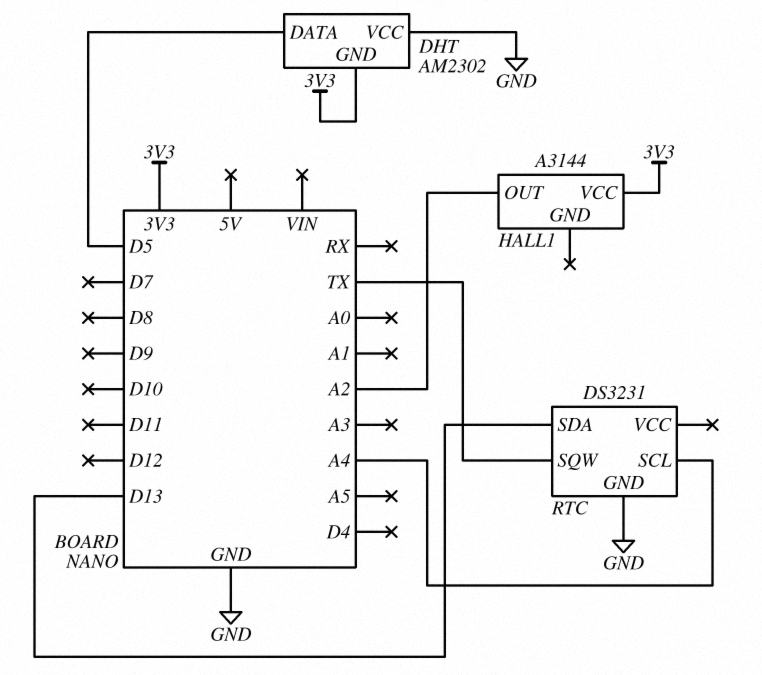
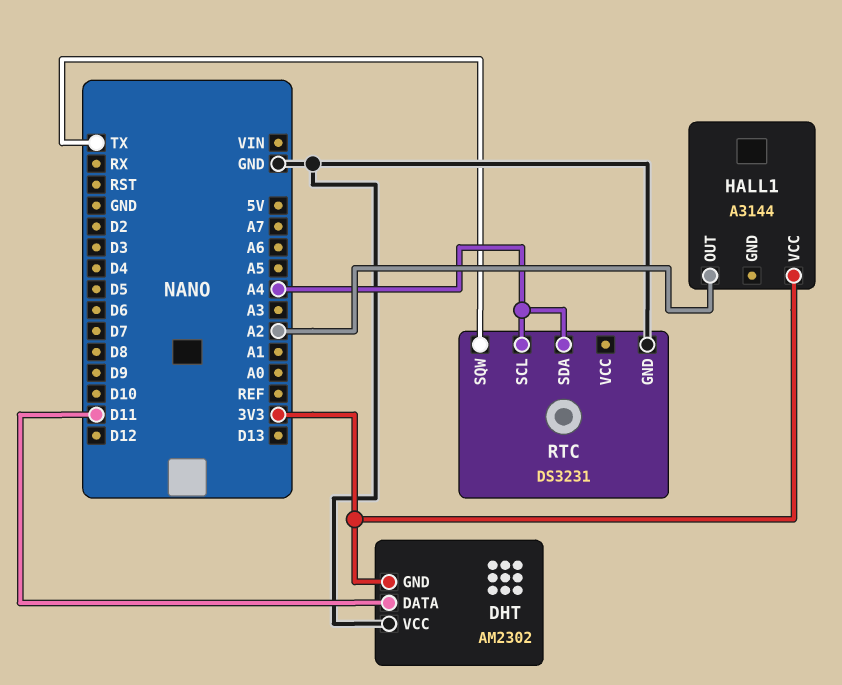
DHT pin DATA: D5 -> D11
RTC pin SDA: D13 -> A4

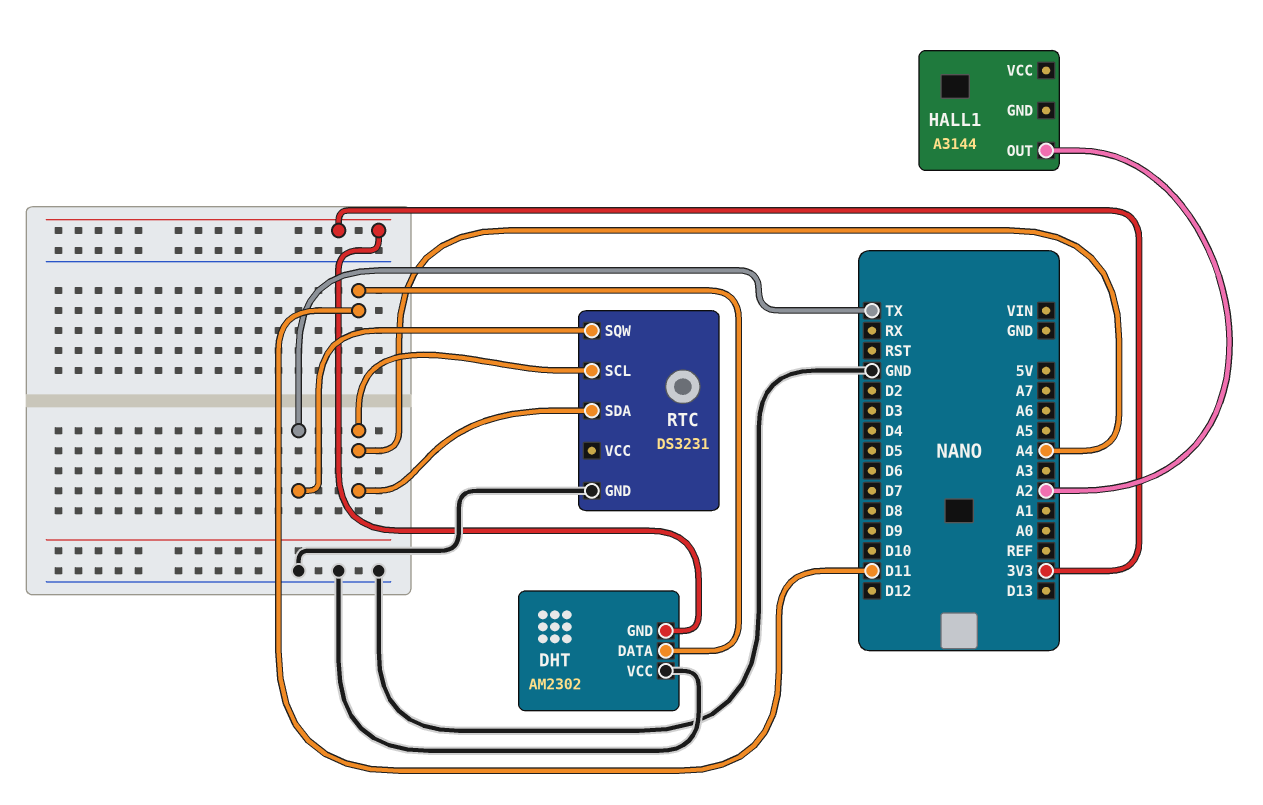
HALL1 pin VCC: 3V3 -> none

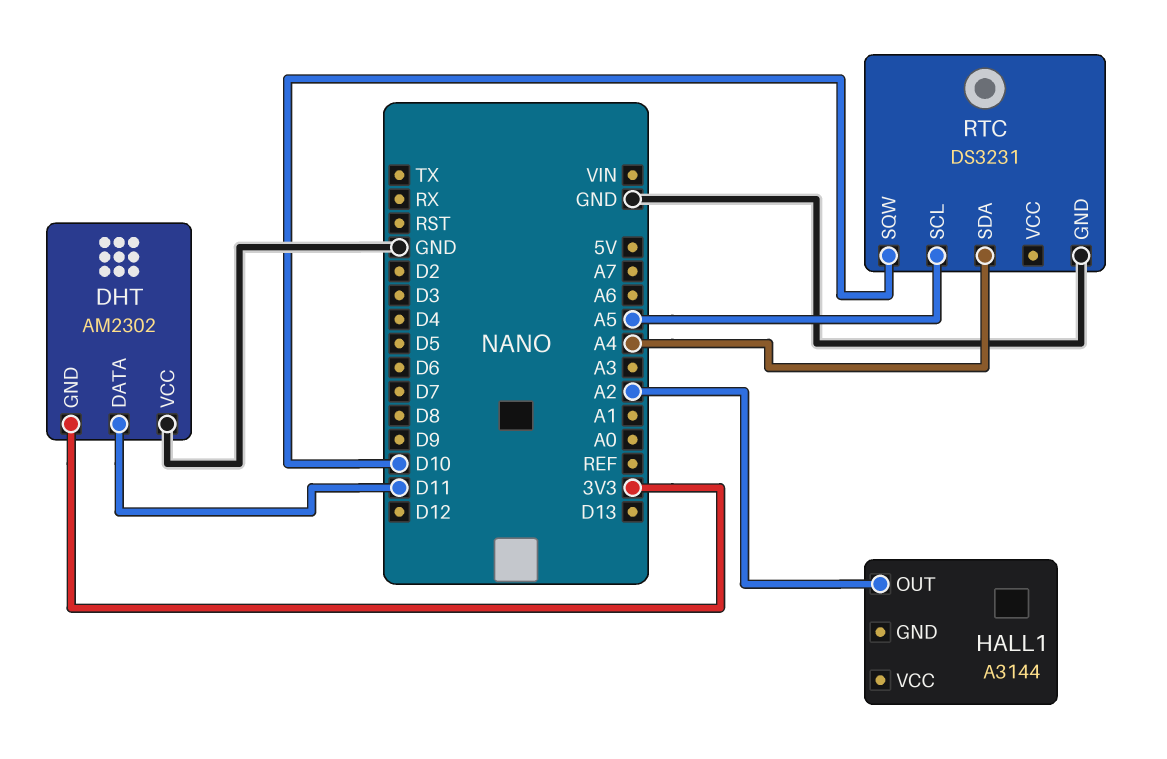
RTC pin SCL: A4 -> A5
RTC pin SQW: TX -> D10

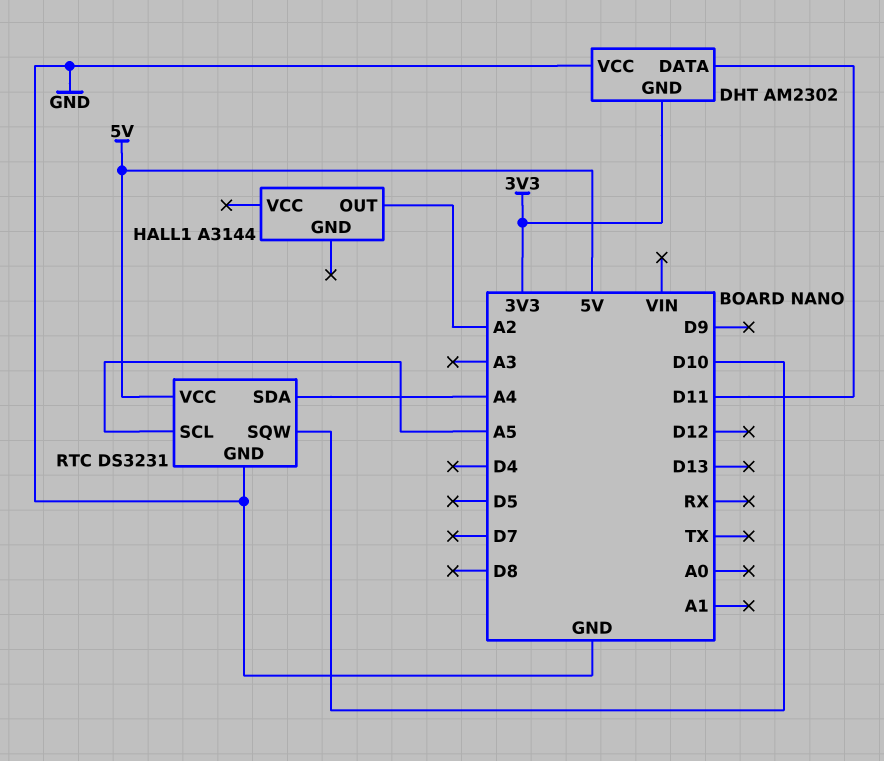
RTC pin VCC: none -> 5V

